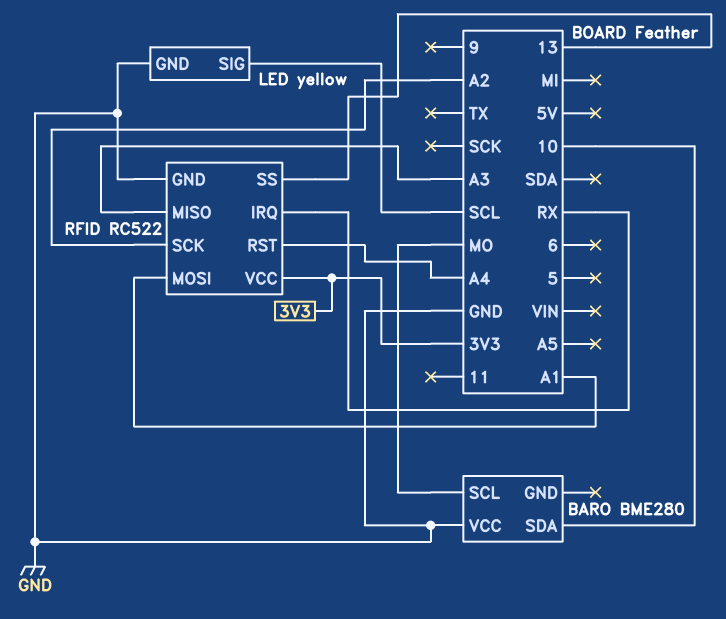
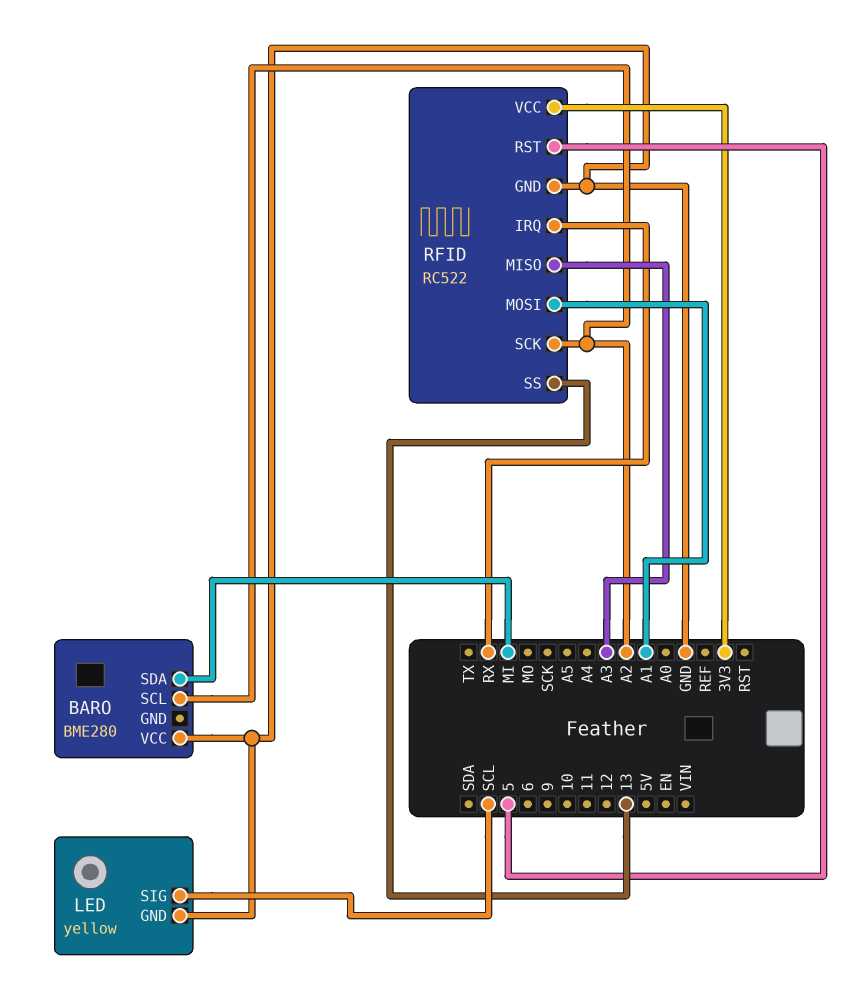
BARO pin SCL: MO -> A2
BARO pin SDA: 10 -> MI
RFID pin RST: A4 -> 5

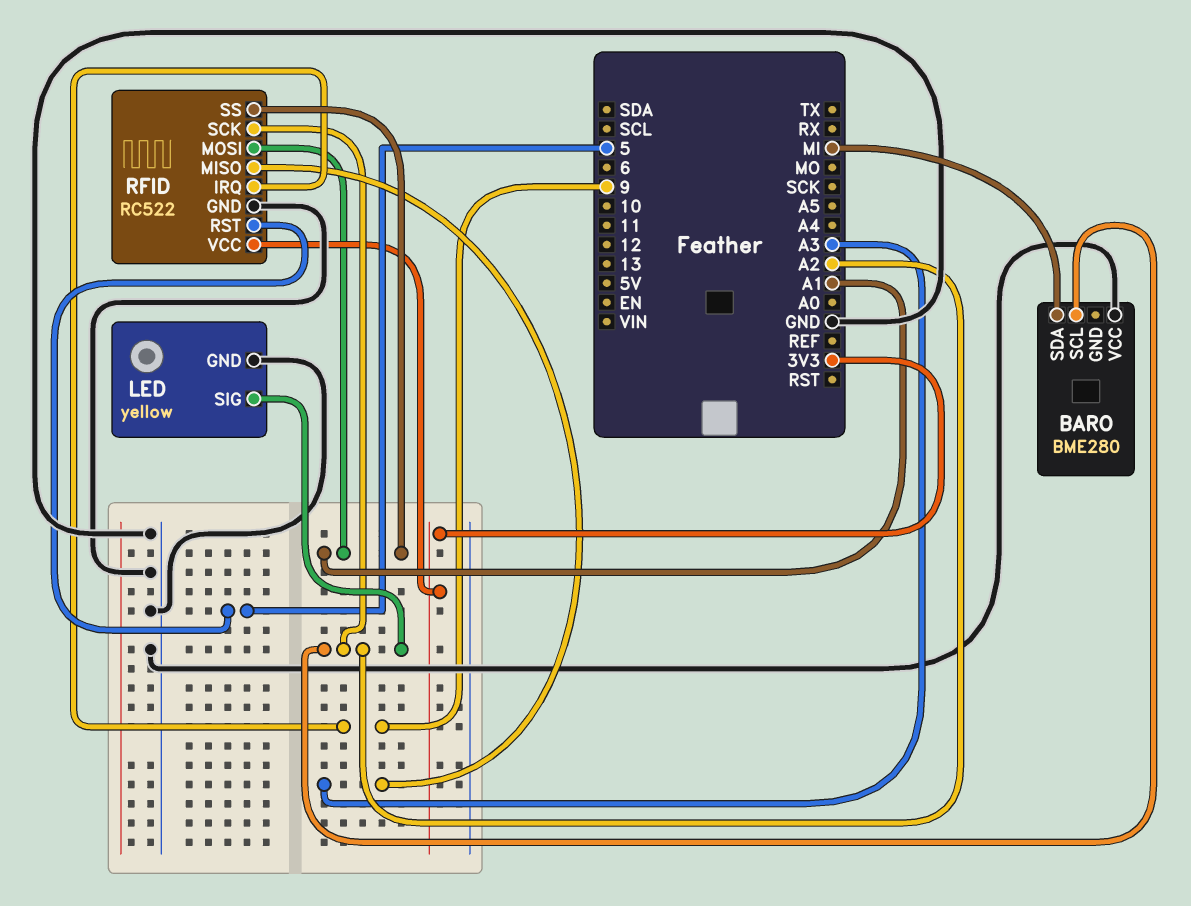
LED pin SIG: SCL -> A2
RFID pin IRQ: RX -> 9
RFID pin SS: 13 -> A1

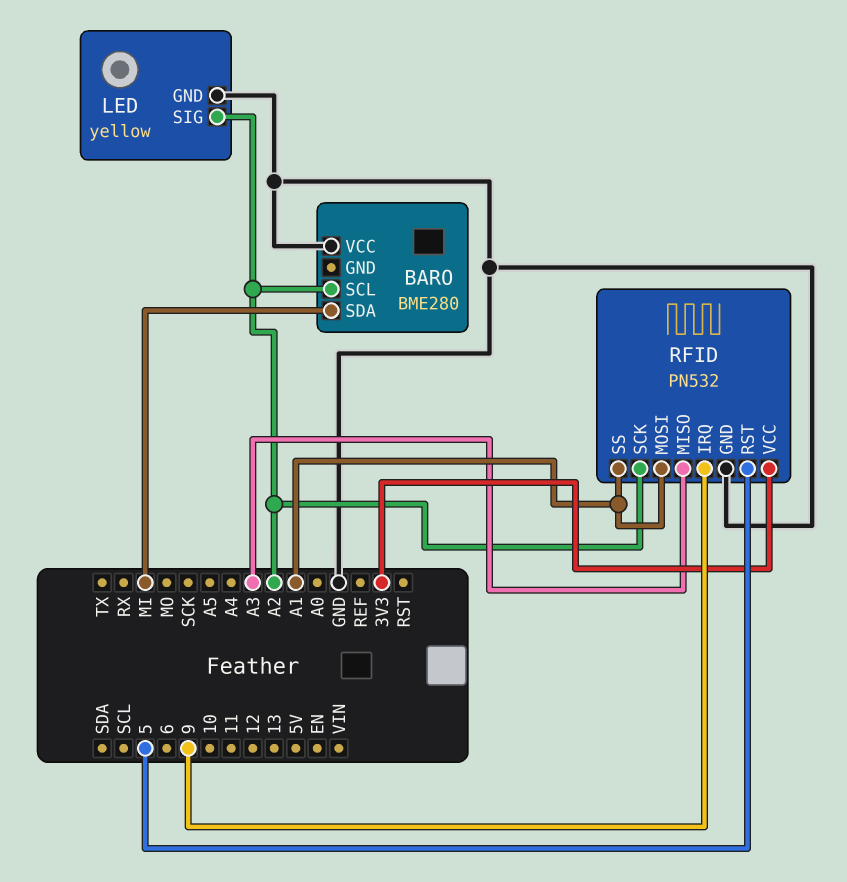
RFID: RC522 -> PN532

